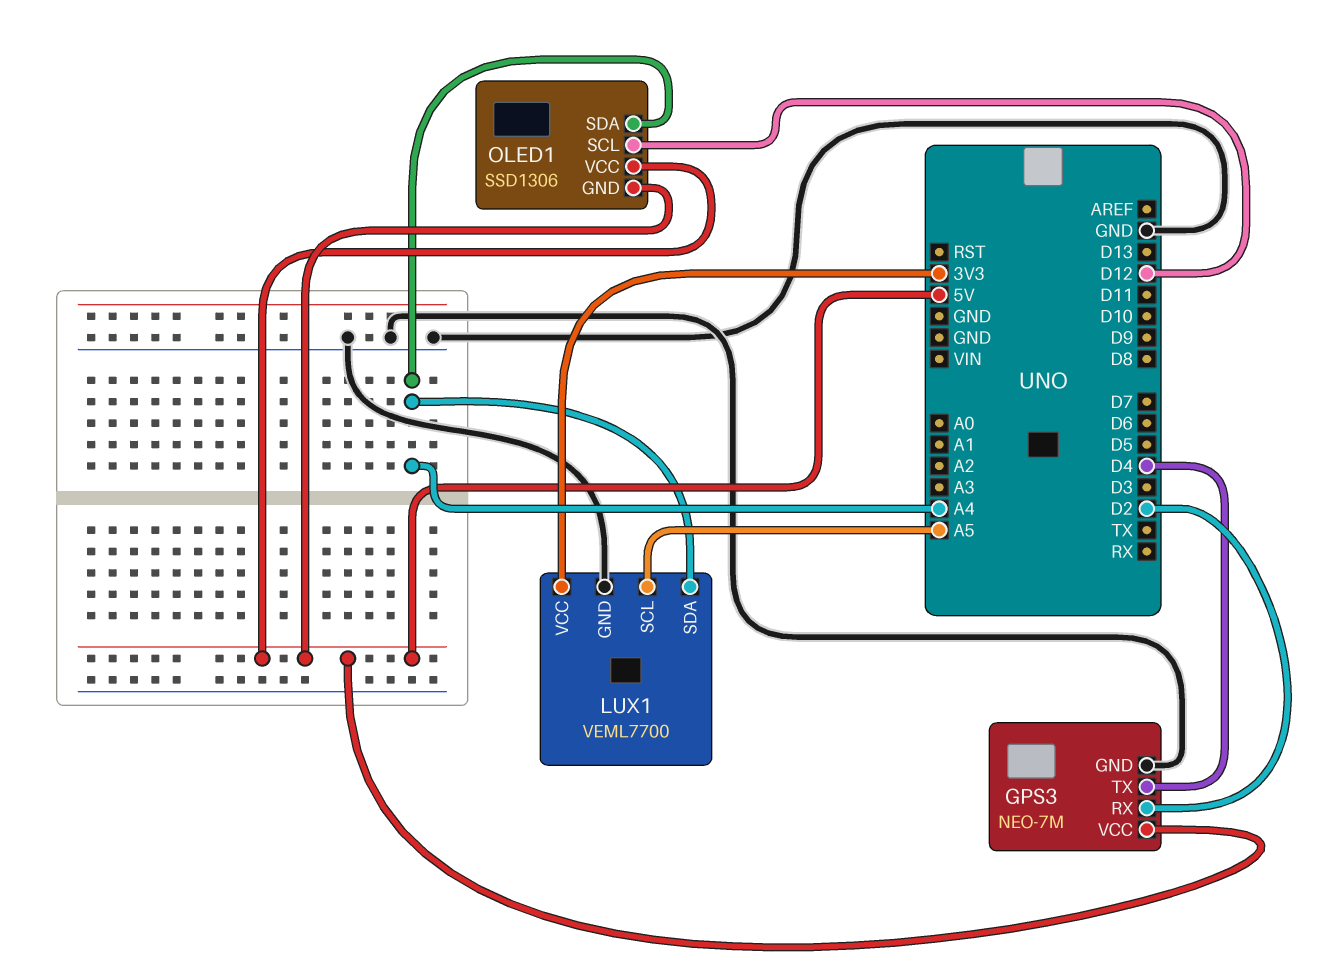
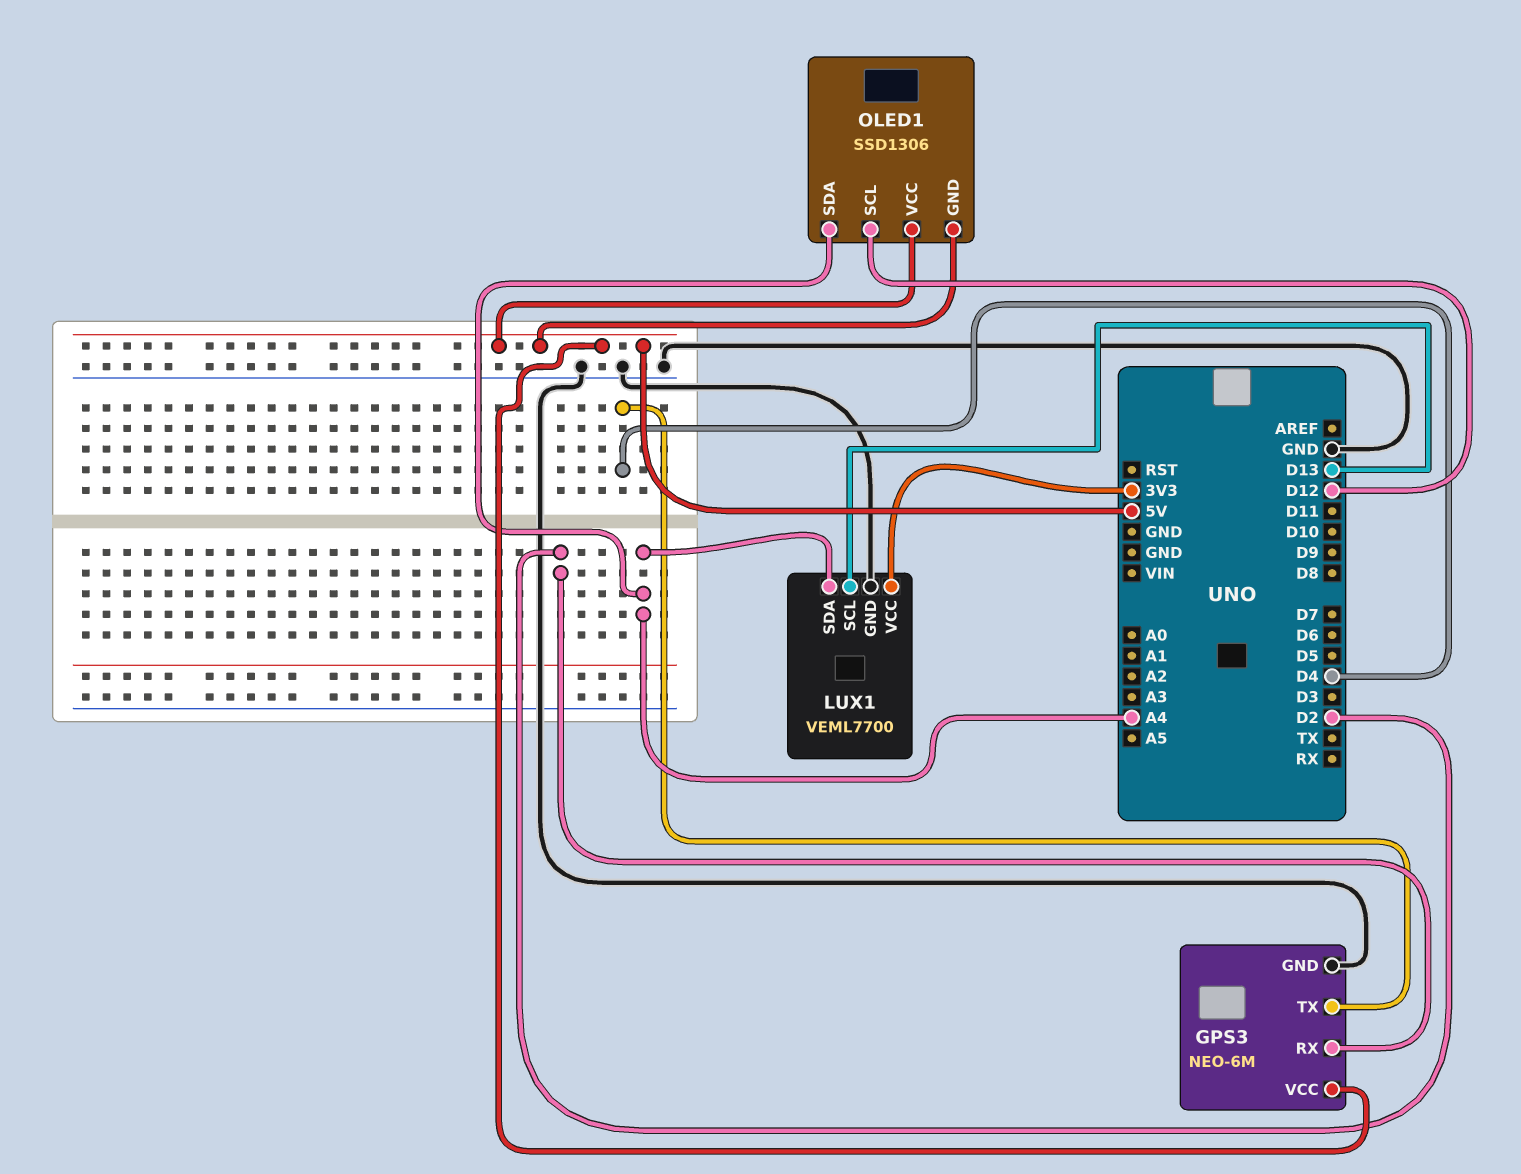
GPS3: NEO-7M -> NEO-6M
LUX1 pin SCL: A5 -> D13

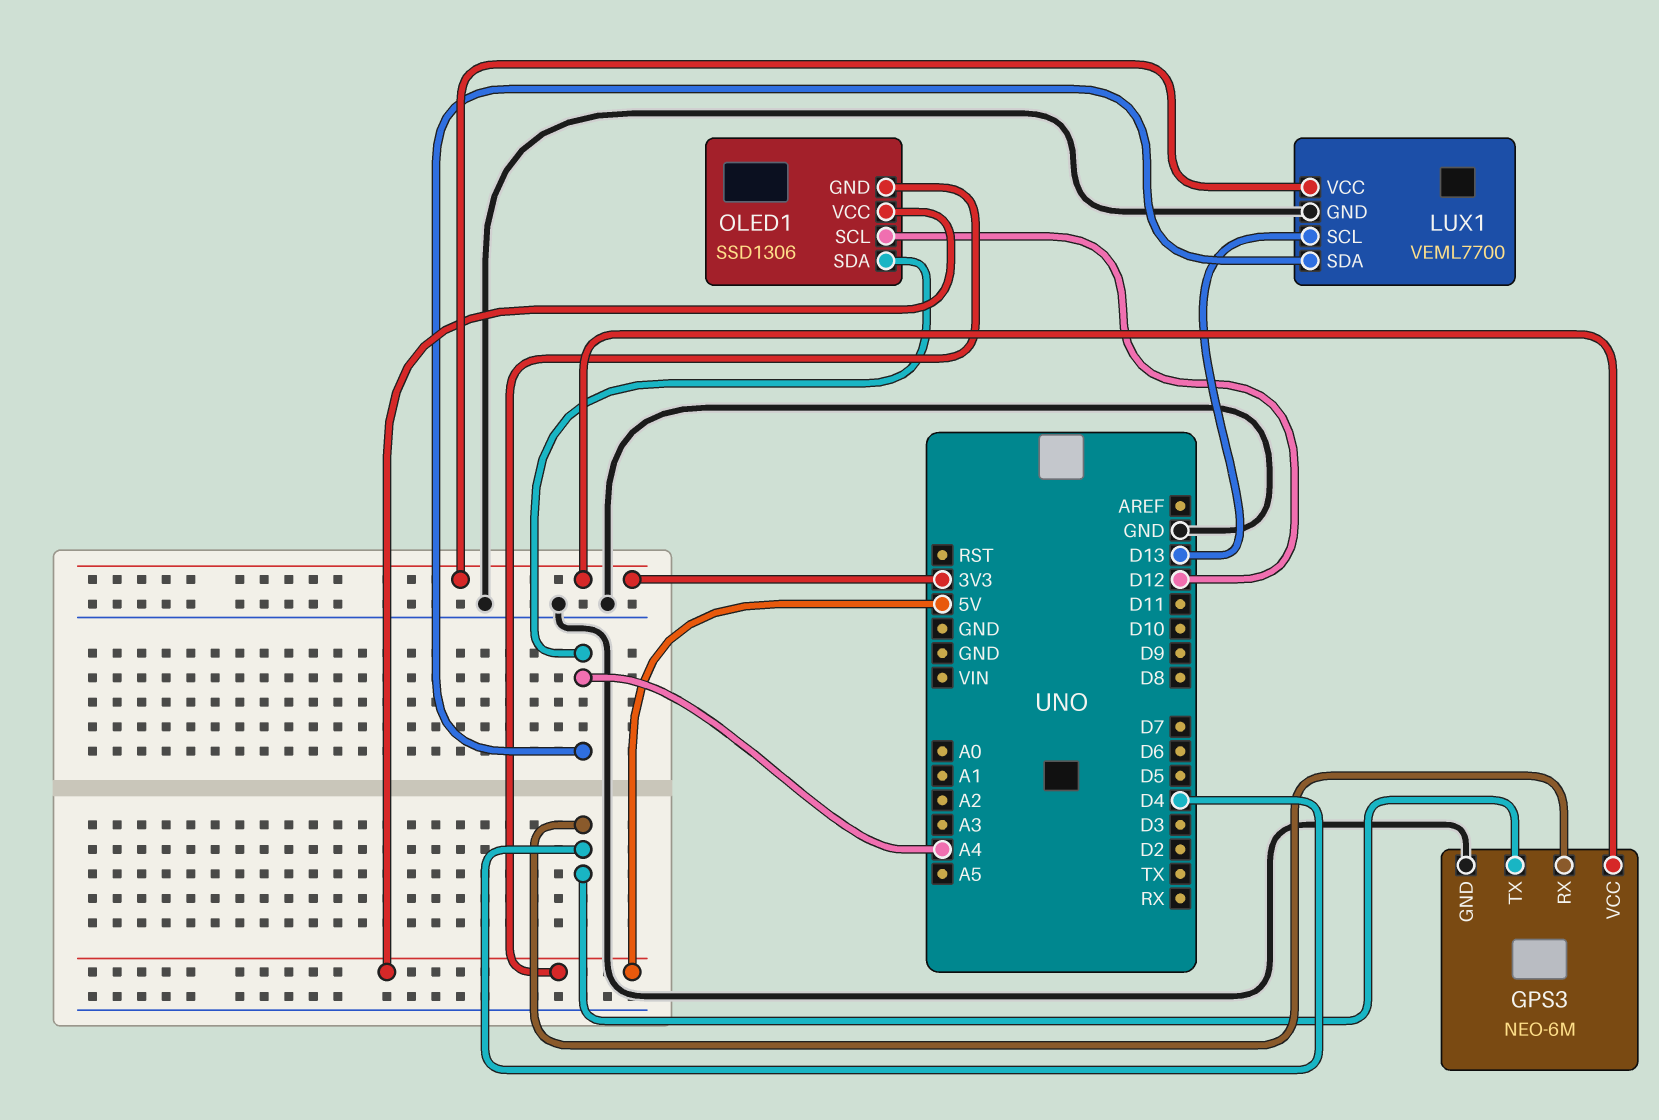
GPS3 pin RX: D2 -> D4
GPS3 pin VCC: 5V -> 3V3

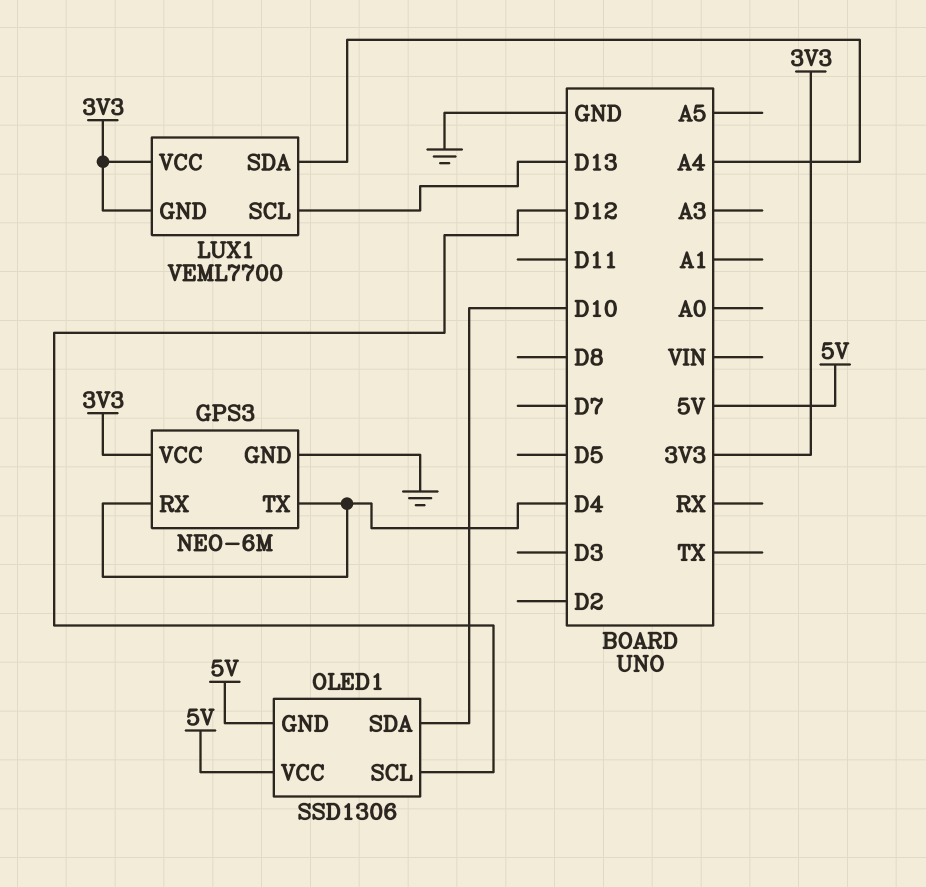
LUX1 pin GND: GND -> 3V3
OLED1 pin SDA: A4 -> D10

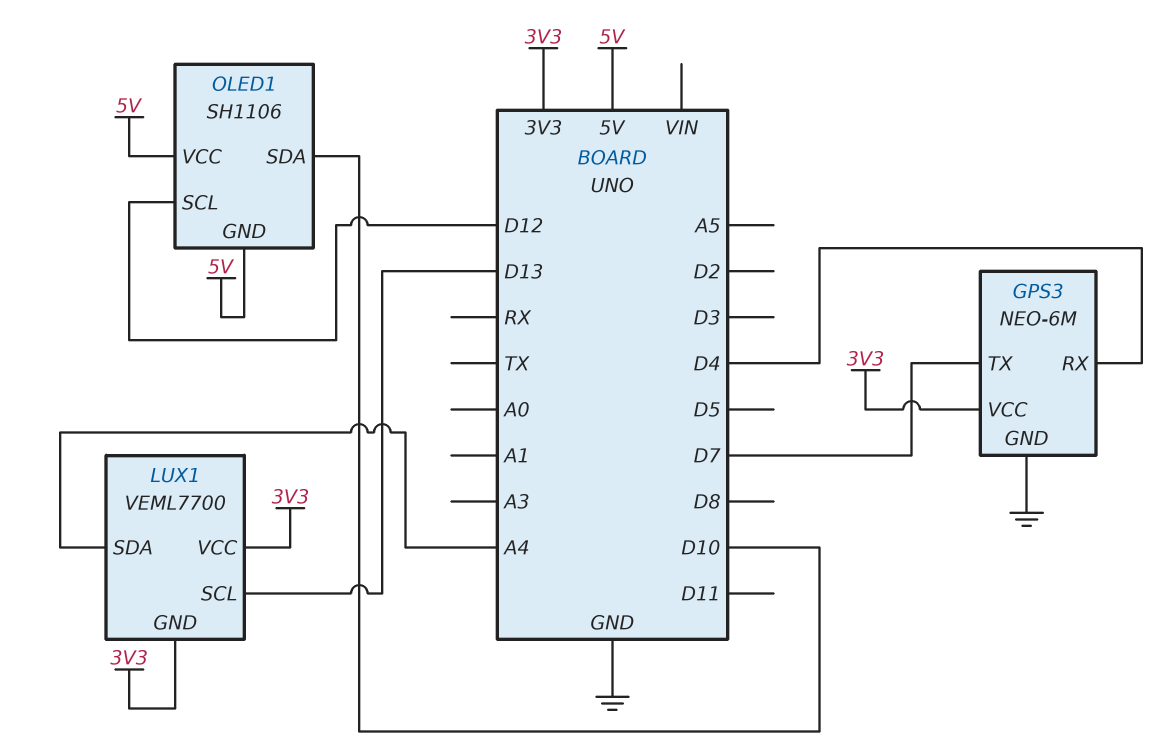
GPS3 pin TX: D4 -> D7
OLED1: SSD1306 -> SH1106

